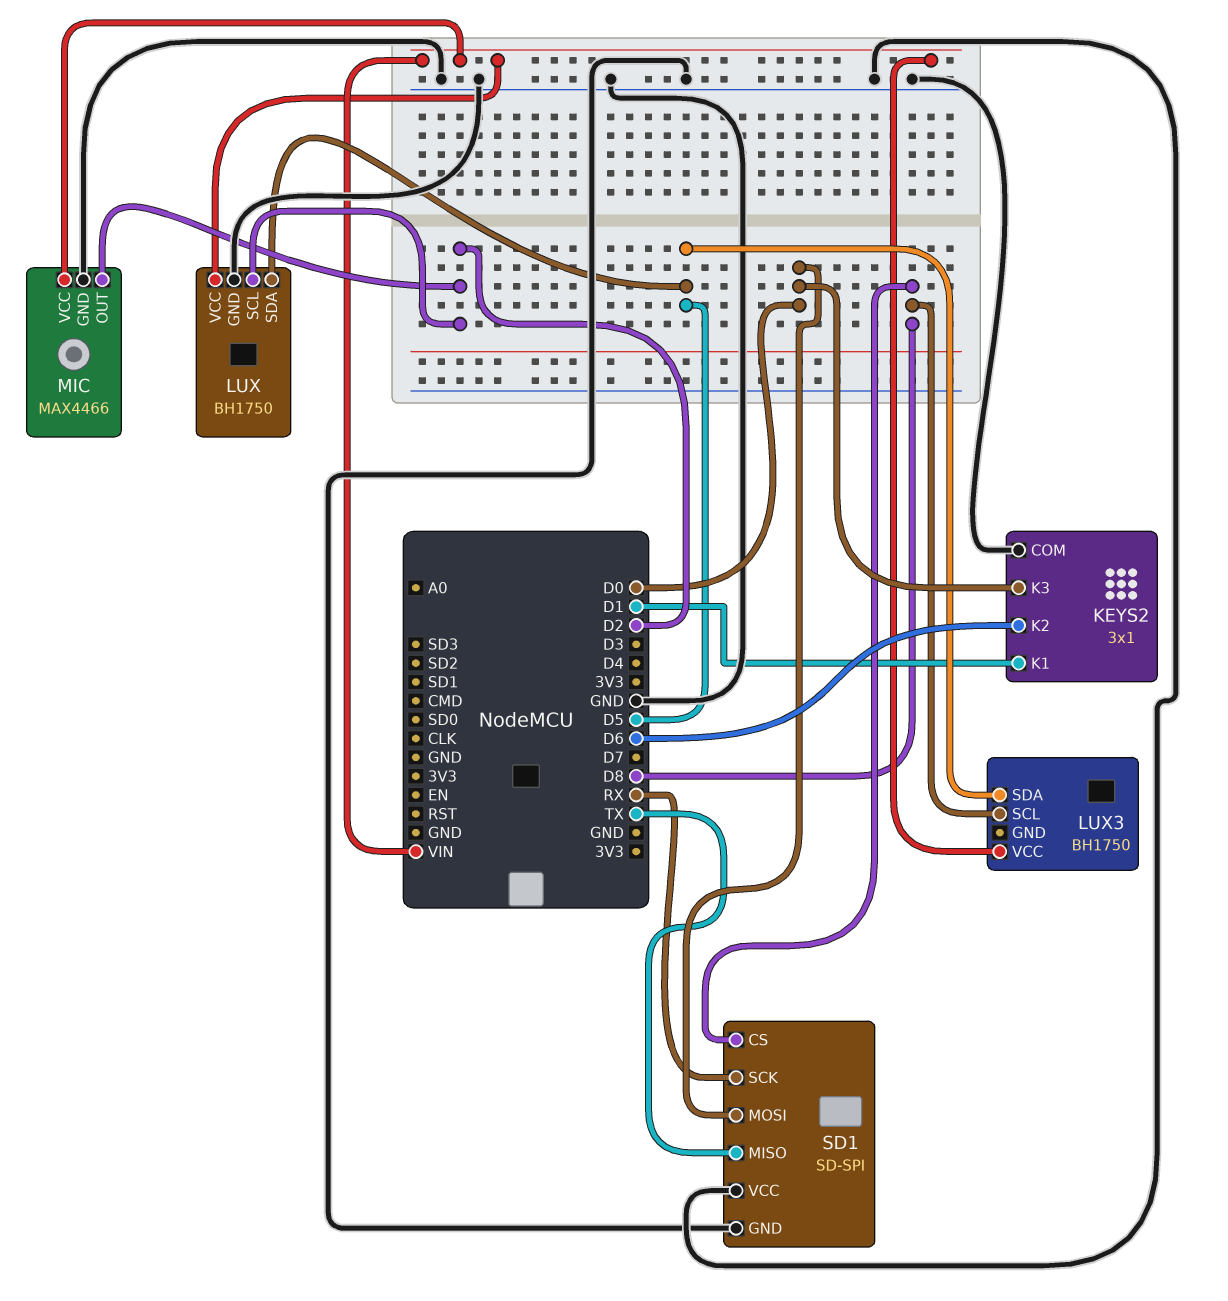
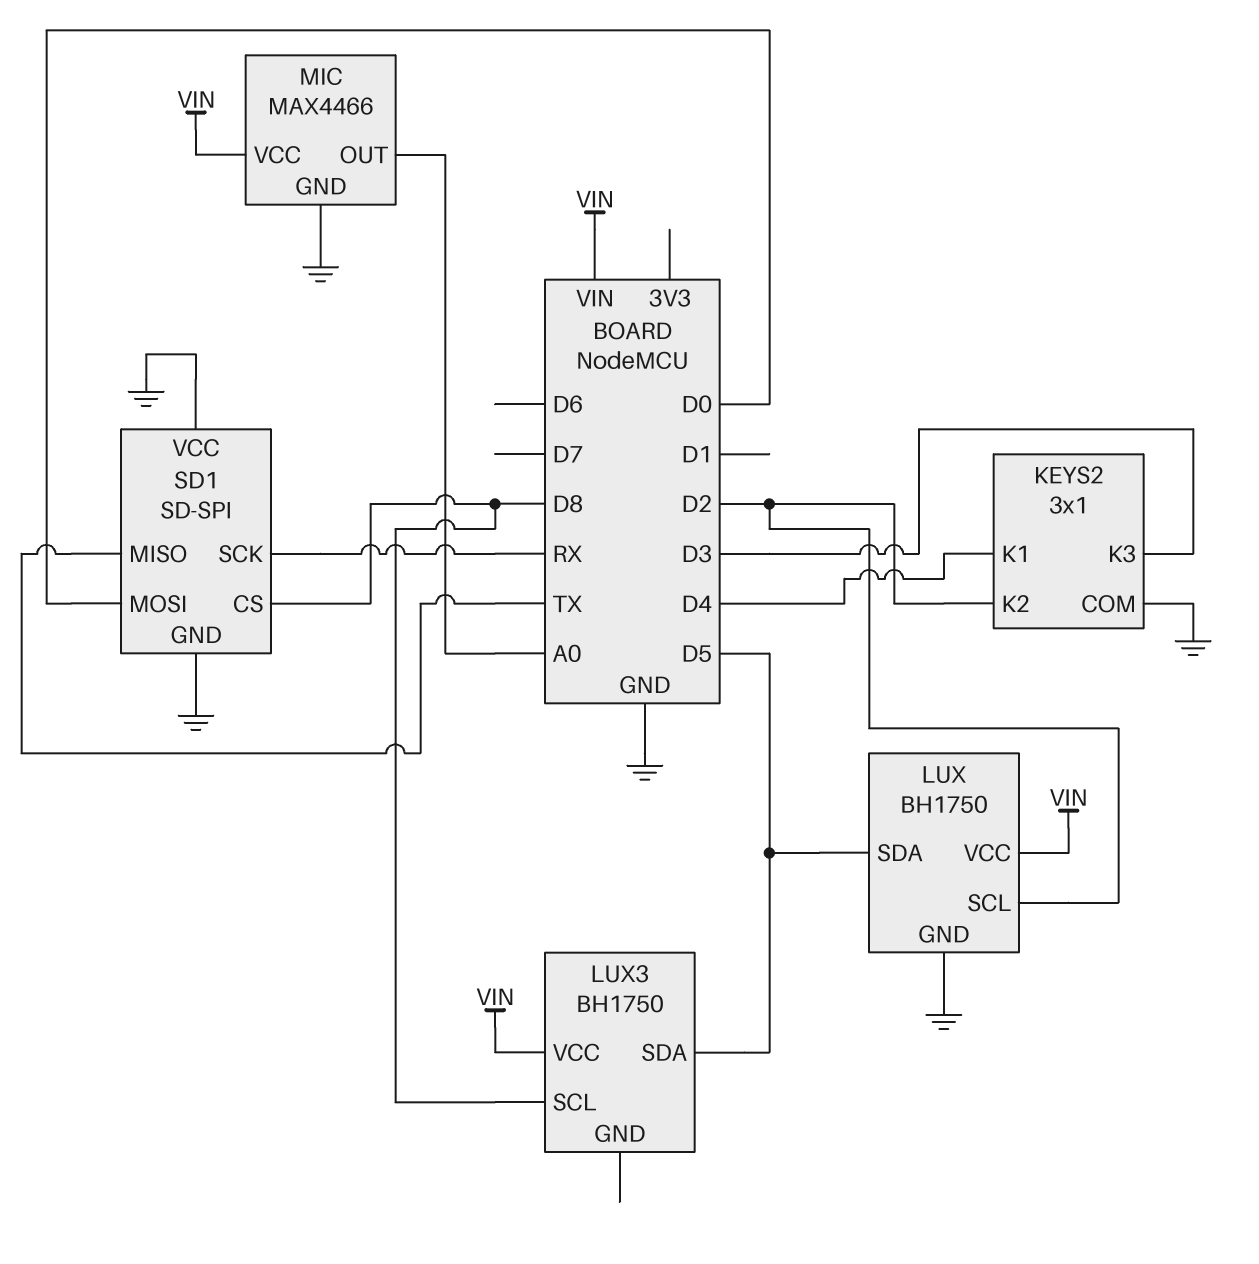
KEYS2 pin K1: D1 -> D4
KEYS2 pin K2: D6 -> D2
KEYS2 pin K3: D0 -> D3
MIC pin OUT: D2 -> A0

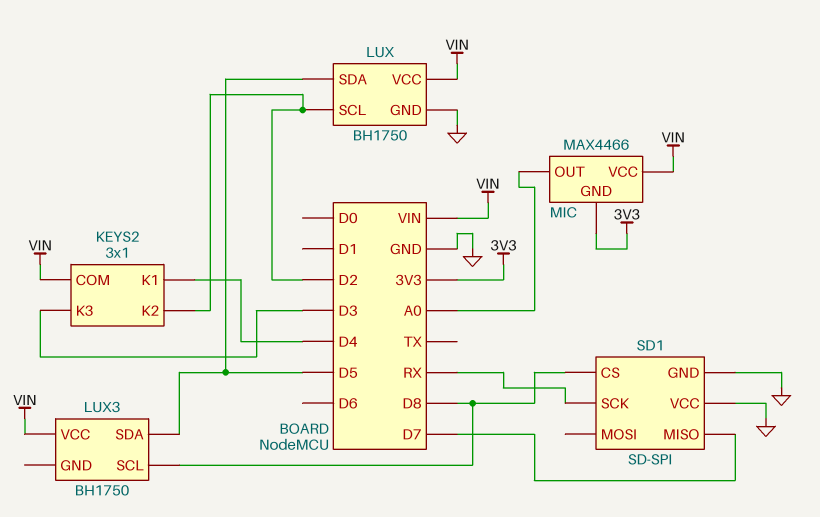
KEYS2 pin COM: GND -> VIN
MIC pin GND: GND -> 3V3
SD1 pin MISO: TX -> D7
SD1 pin MOSI: D0 -> none

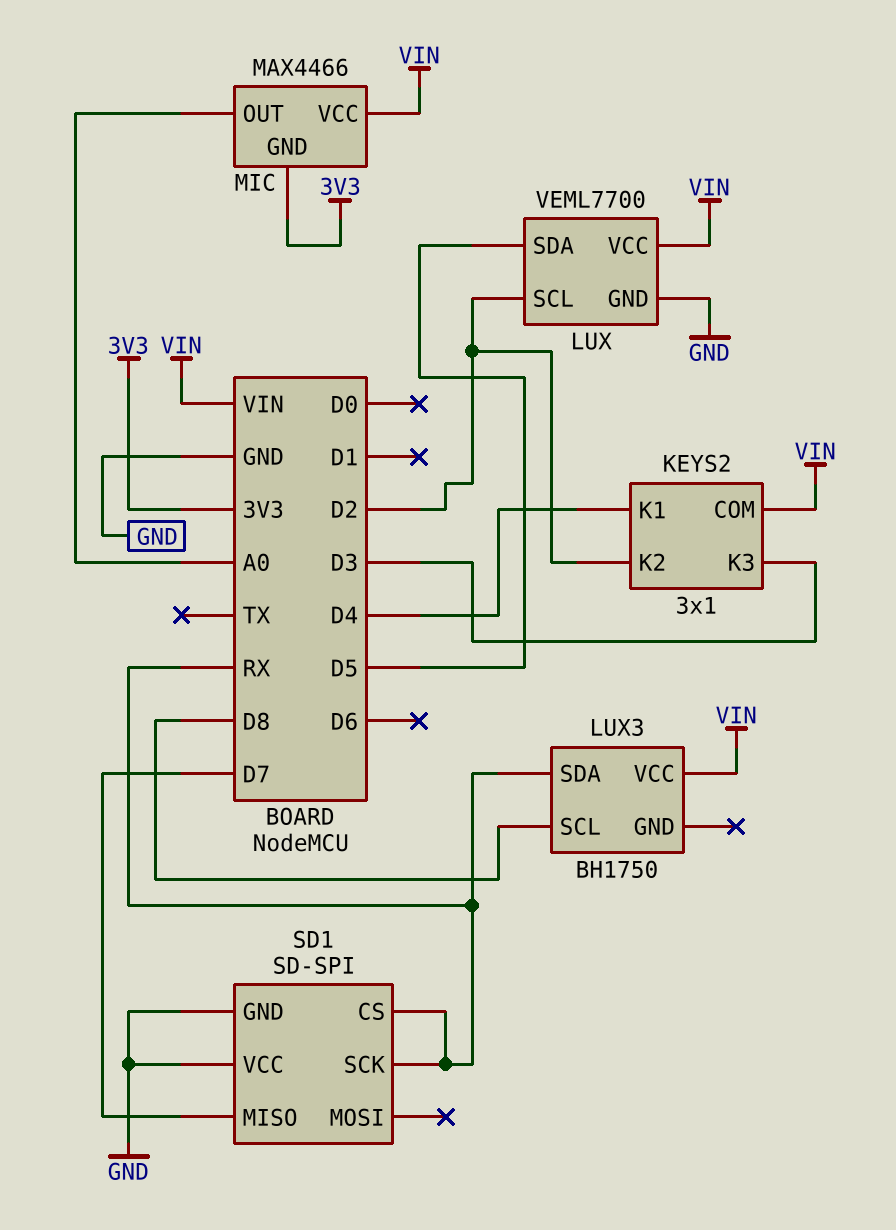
LUX: BH1750 -> VEML7700
LUX3 pin SDA: D5 -> RX
SD1 pin CS: D8 -> RX

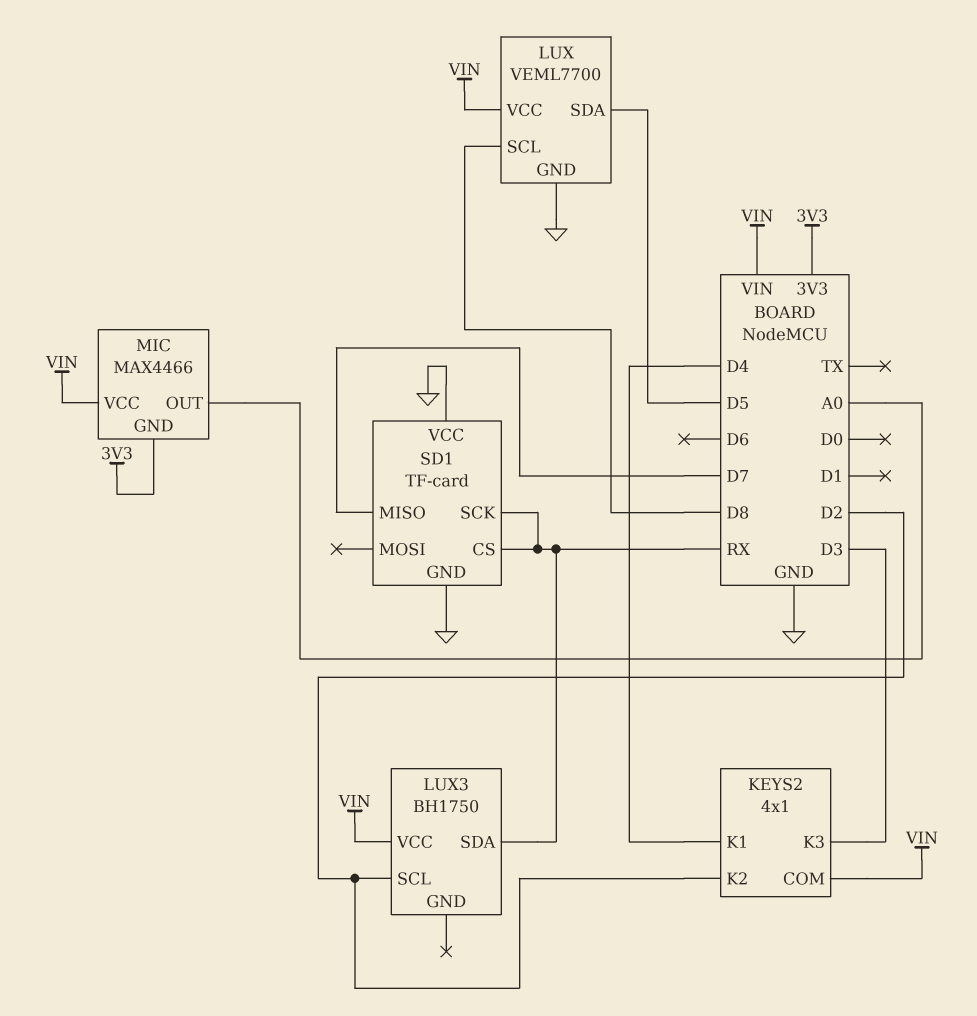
KEYS2: 3x1 -> 4x1
LUX pin SCL: D2 -> D8
LUX3 pin SCL: D8 -> D2
SD1: SD-SPI -> TF-card

